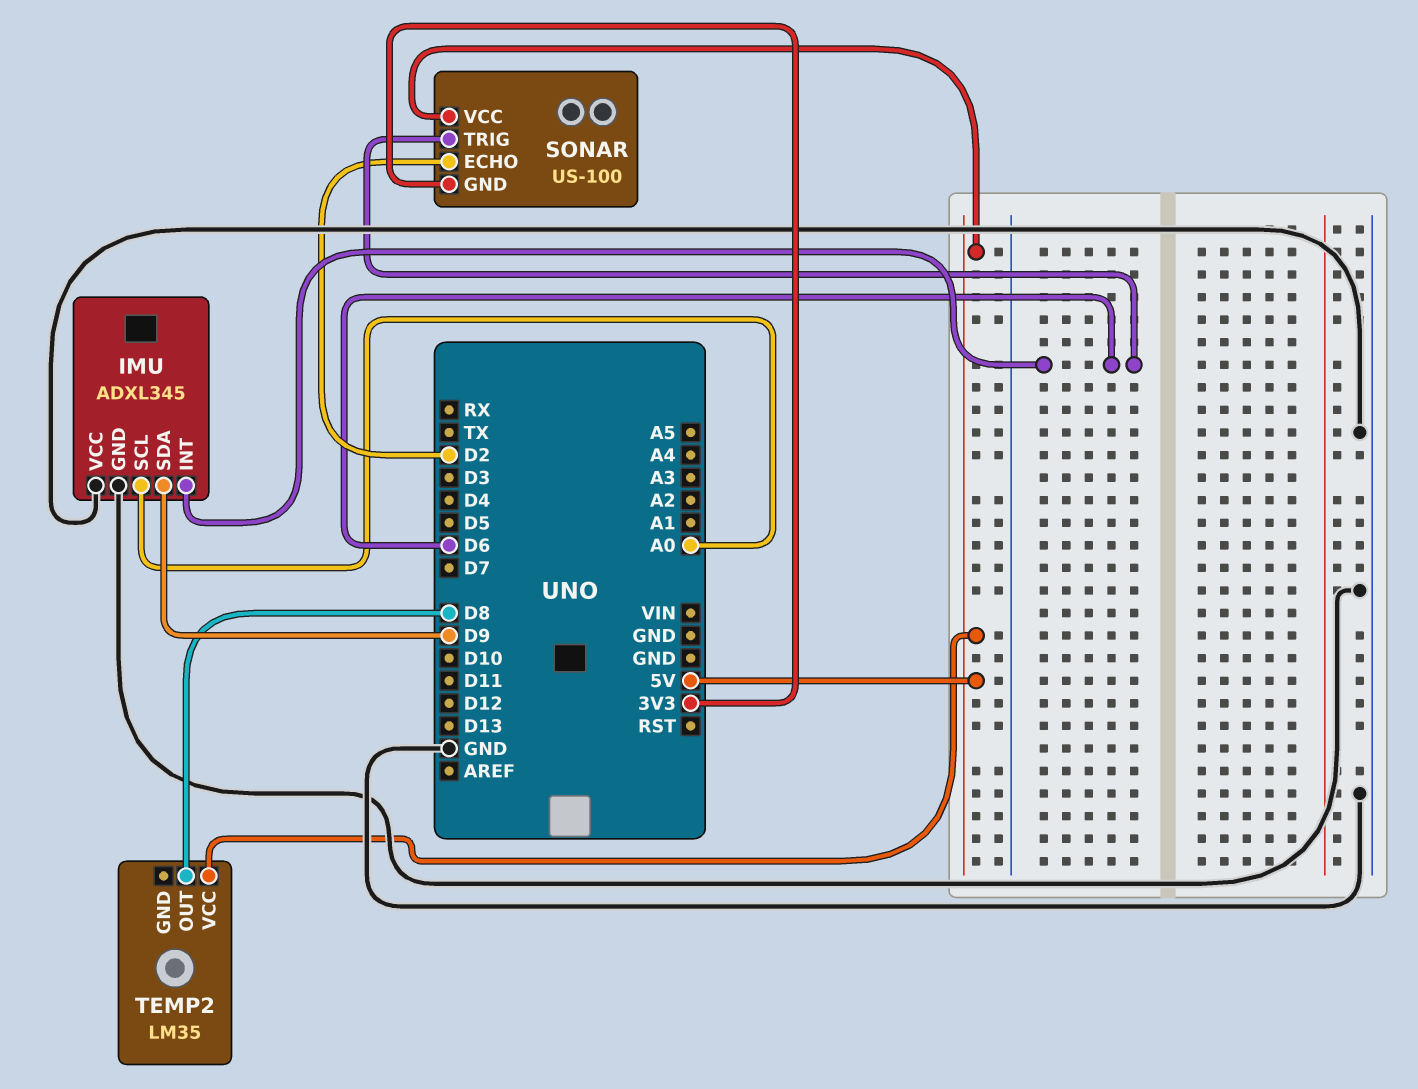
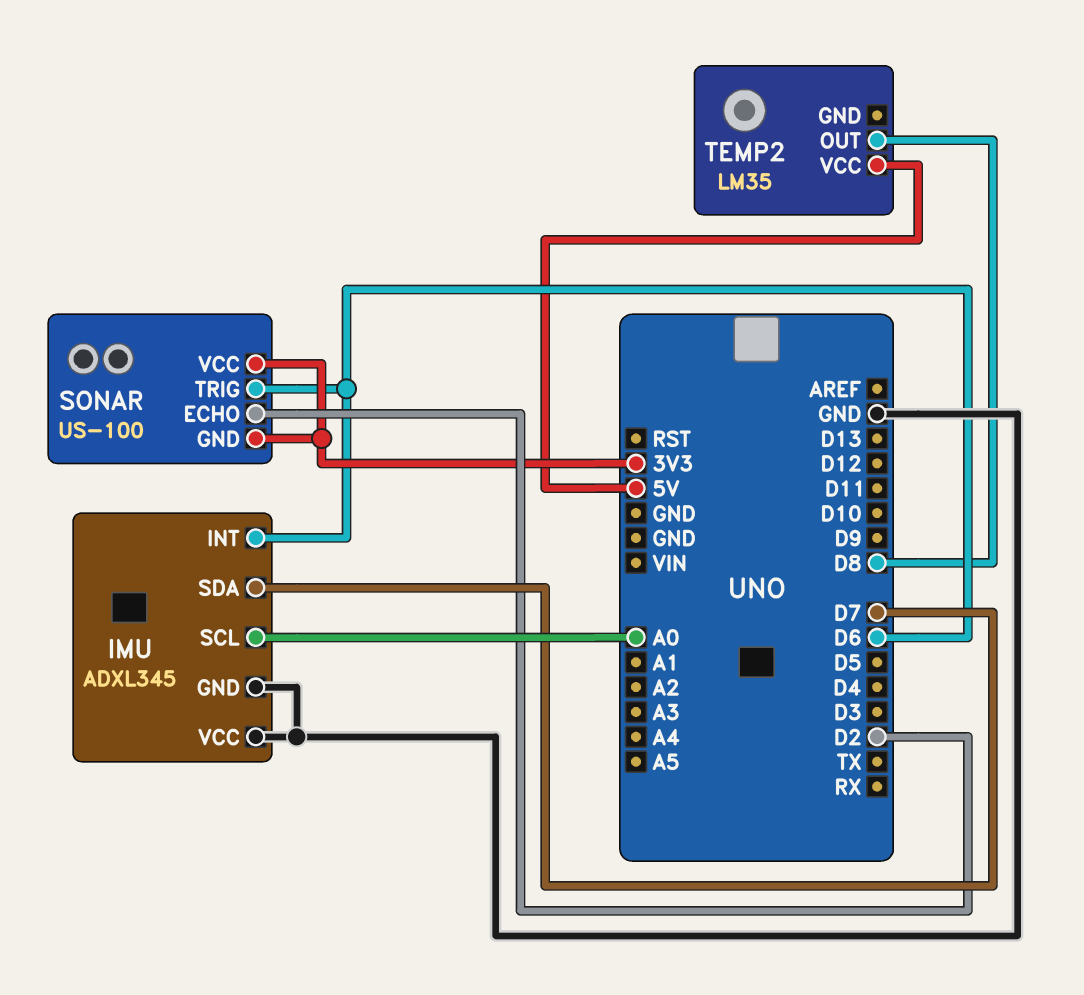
IMU pin SDA: D9 -> D7
SONAR pin VCC: 5V -> 3V3

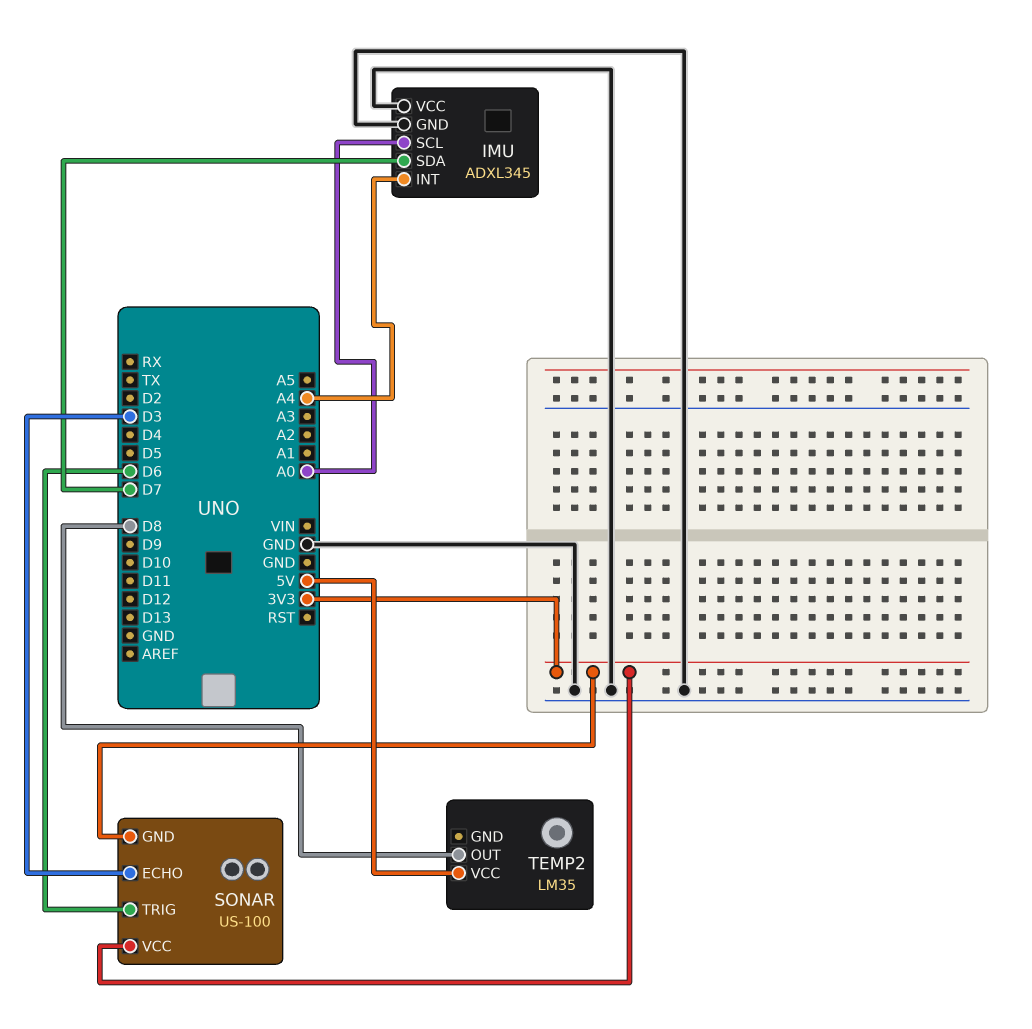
IMU pin INT: D6 -> A4
SONAR pin ECHO: D2 -> D3

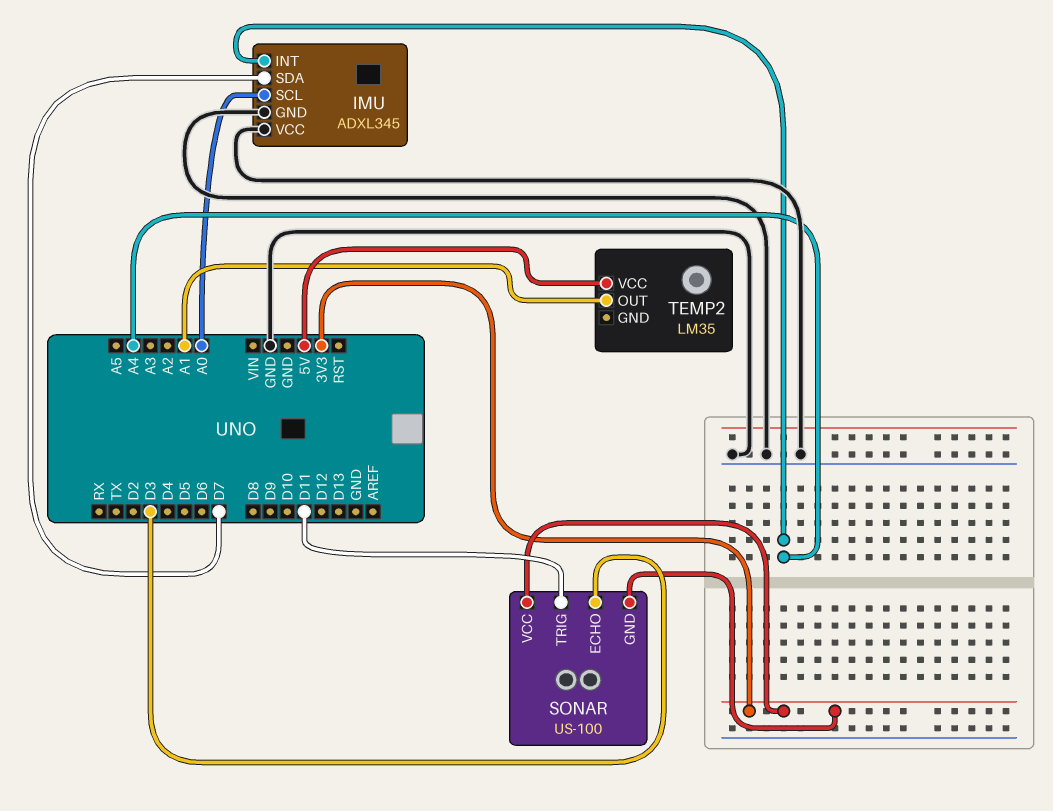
SONAR pin TRIG: D6 -> D11
TEMP2 pin OUT: D8 -> A1

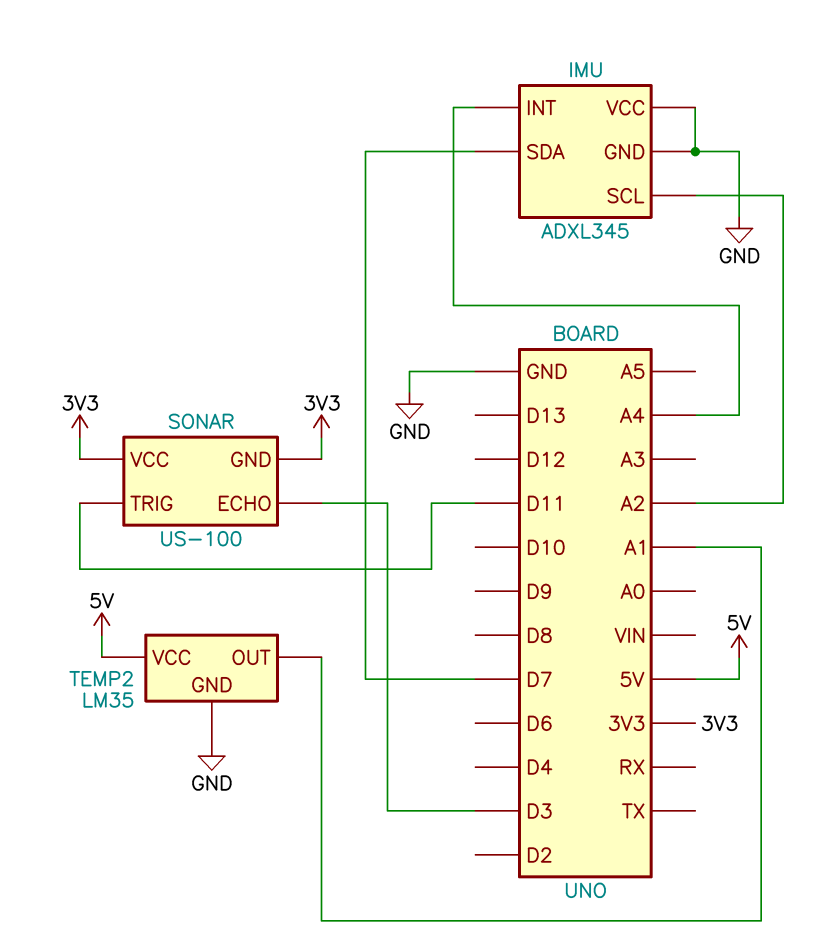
IMU pin SCL: A0 -> A2
TEMP2 pin GND: none -> GND

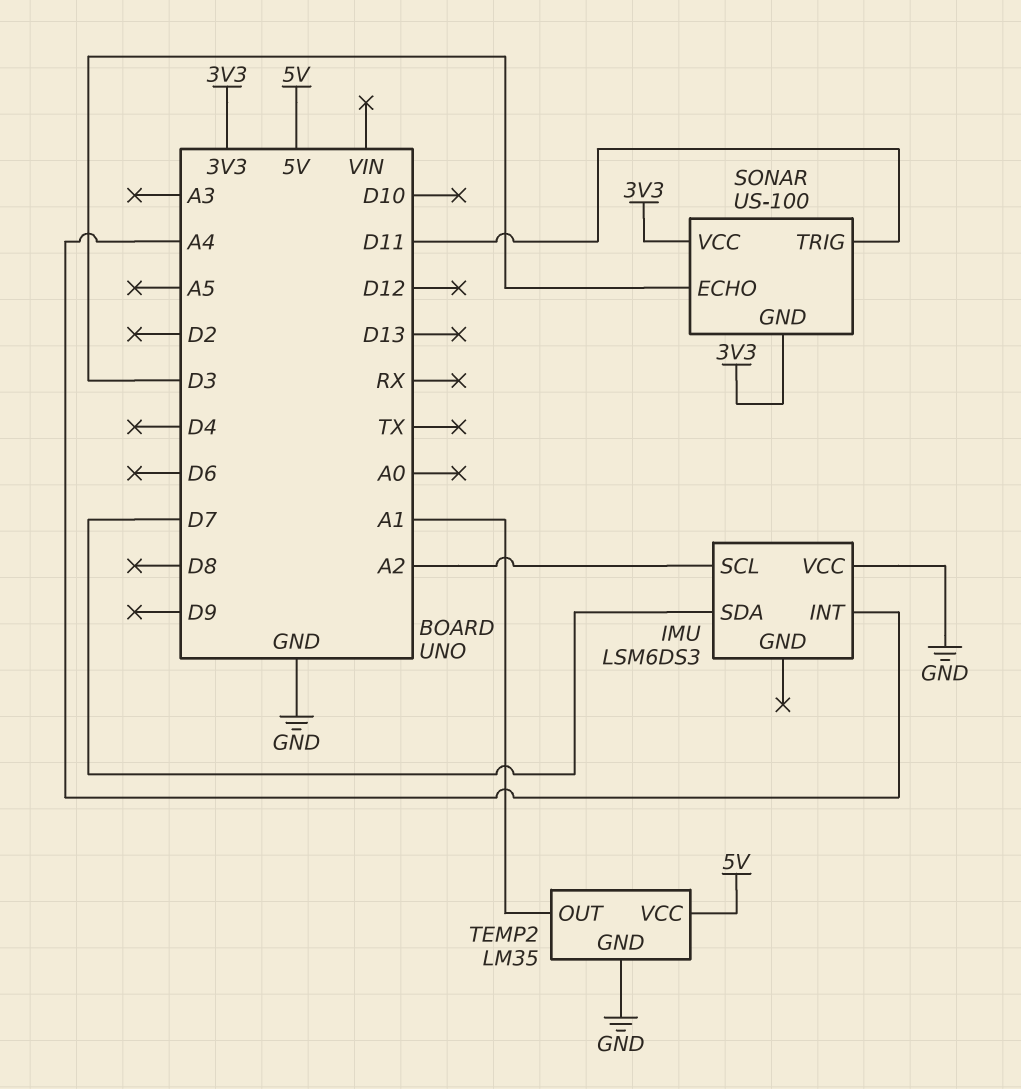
IMU: ADXL345 -> LSM6DS3
IMU pin GND: GND -> none

